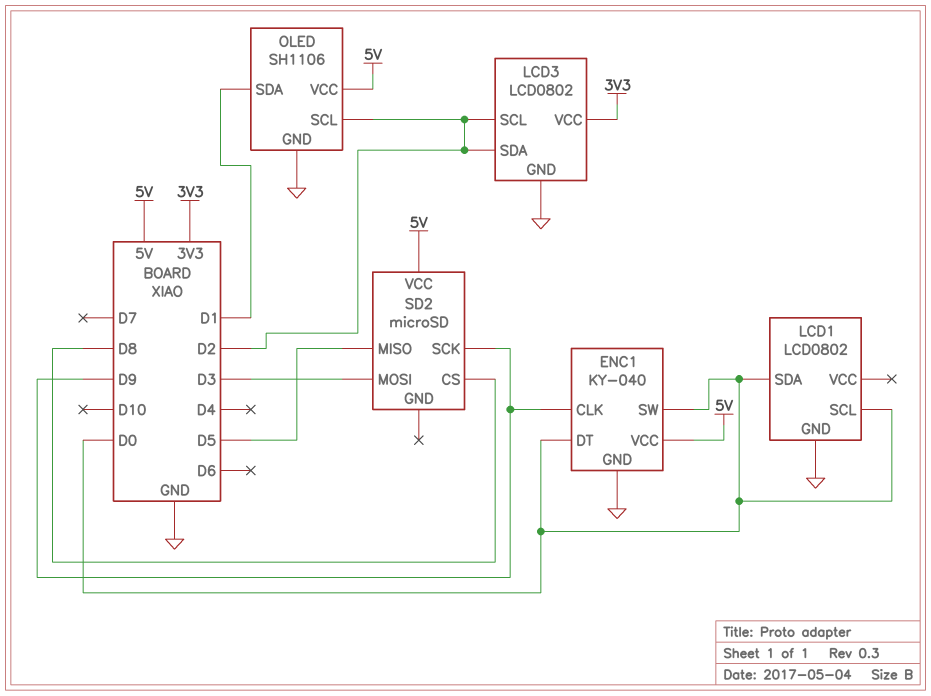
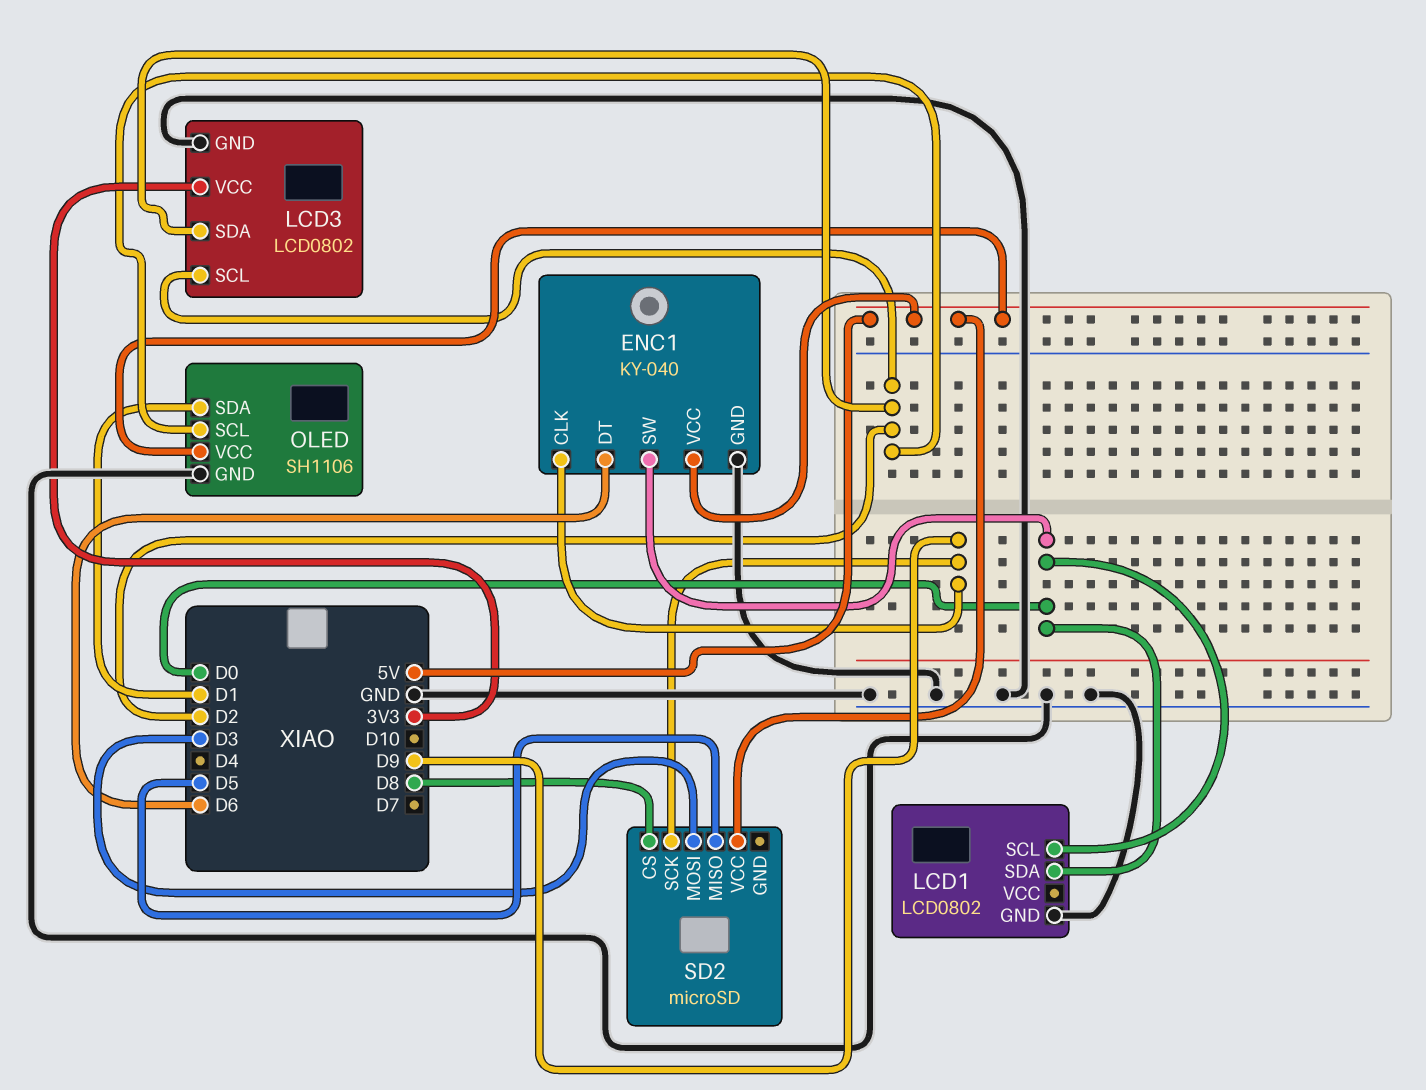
ENC1 pin DT: D0 -> D6

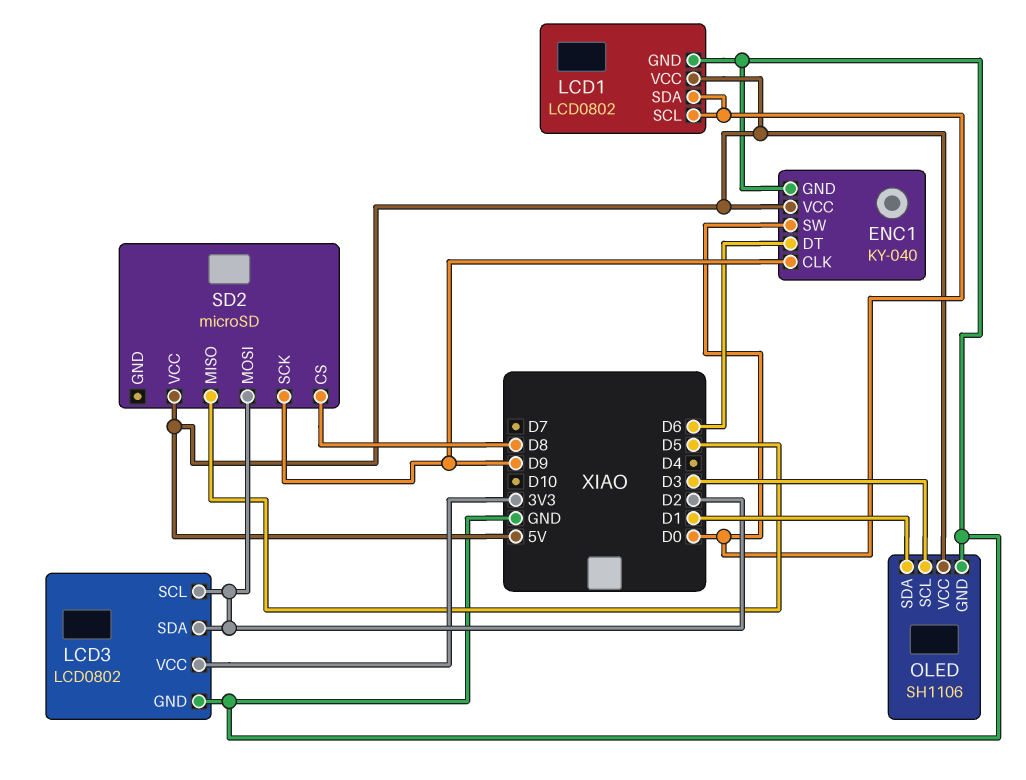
LCD1 pin VCC: none -> 5V
OLED pin SCL: D2 -> D3
SD2 pin MOSI: D3 -> D2

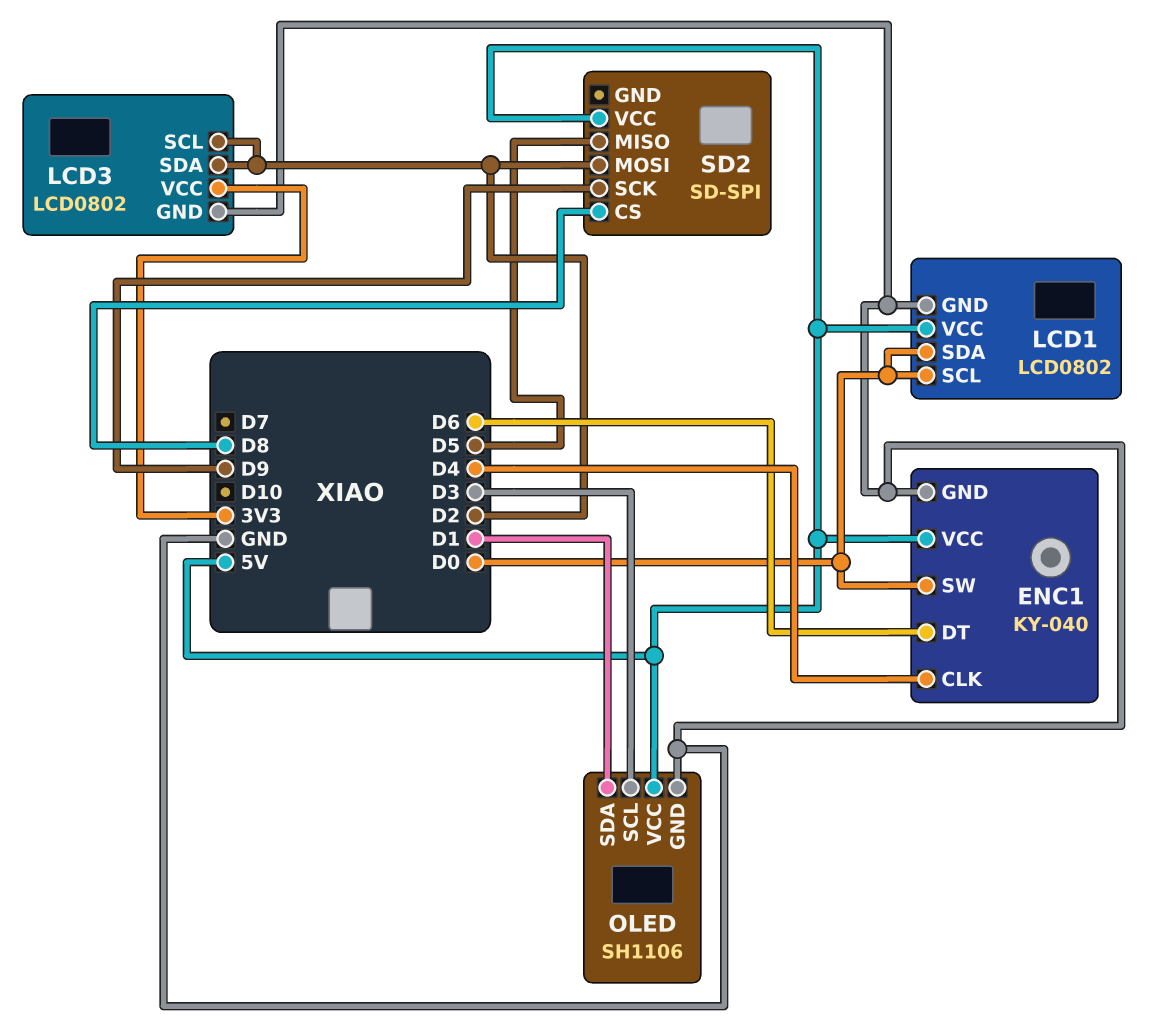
ENC1 pin CLK: D9 -> D4
SD2: microSD -> SD-SPI

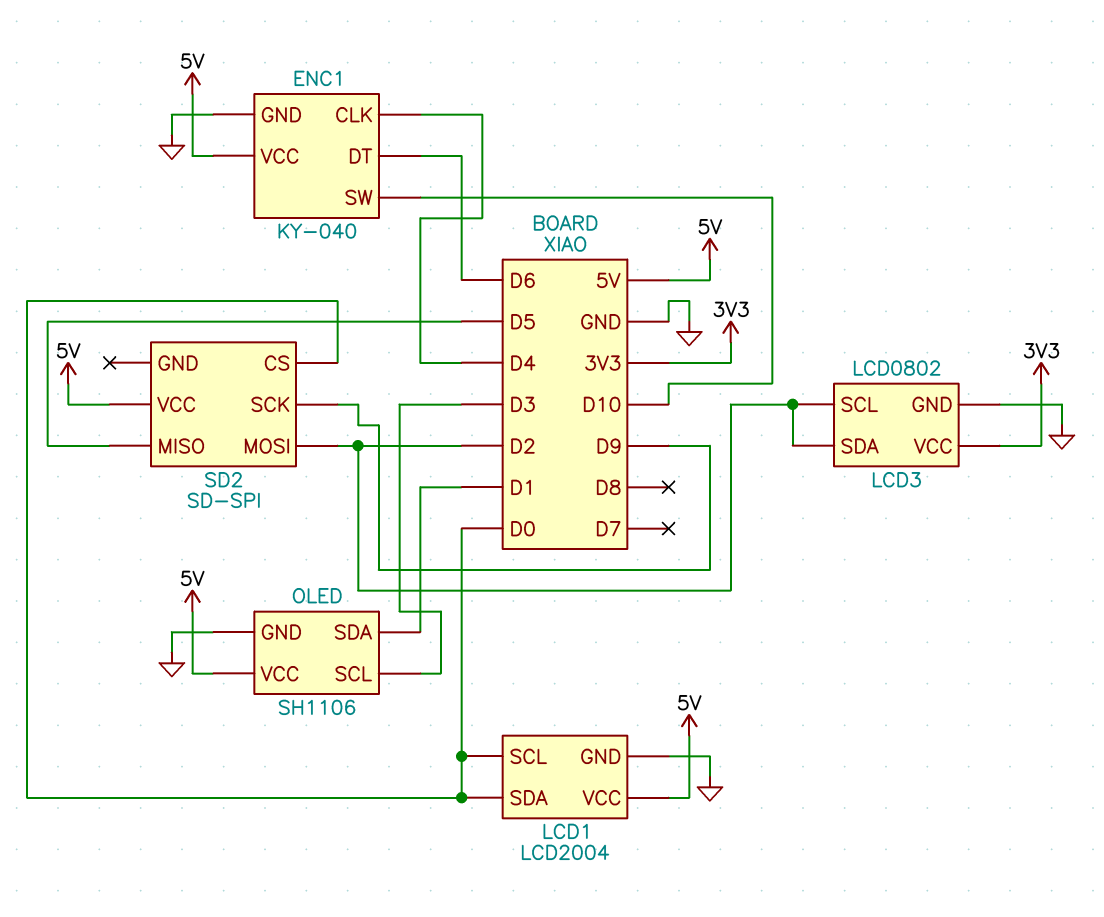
ENC1 pin SW: D0 -> D10
LCD1: LCD0802 -> LCD2004
SD2 pin CS: D8 -> D0

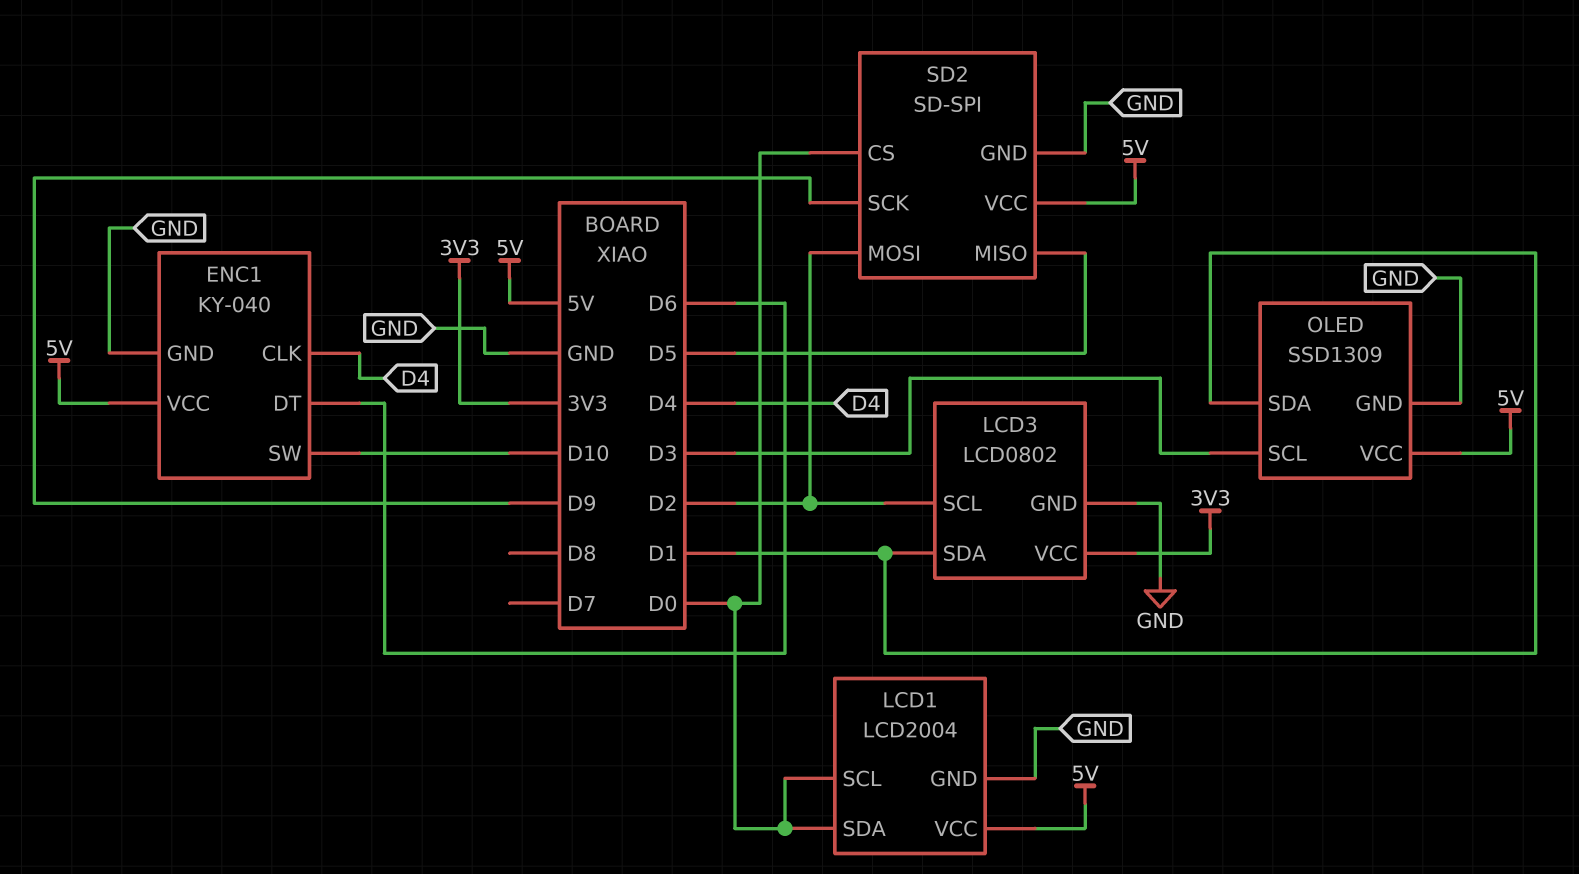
LCD3 pin SDA: D2 -> D1
OLED: SH1106 -> SSD1309
SD2 pin GND: none -> GND

